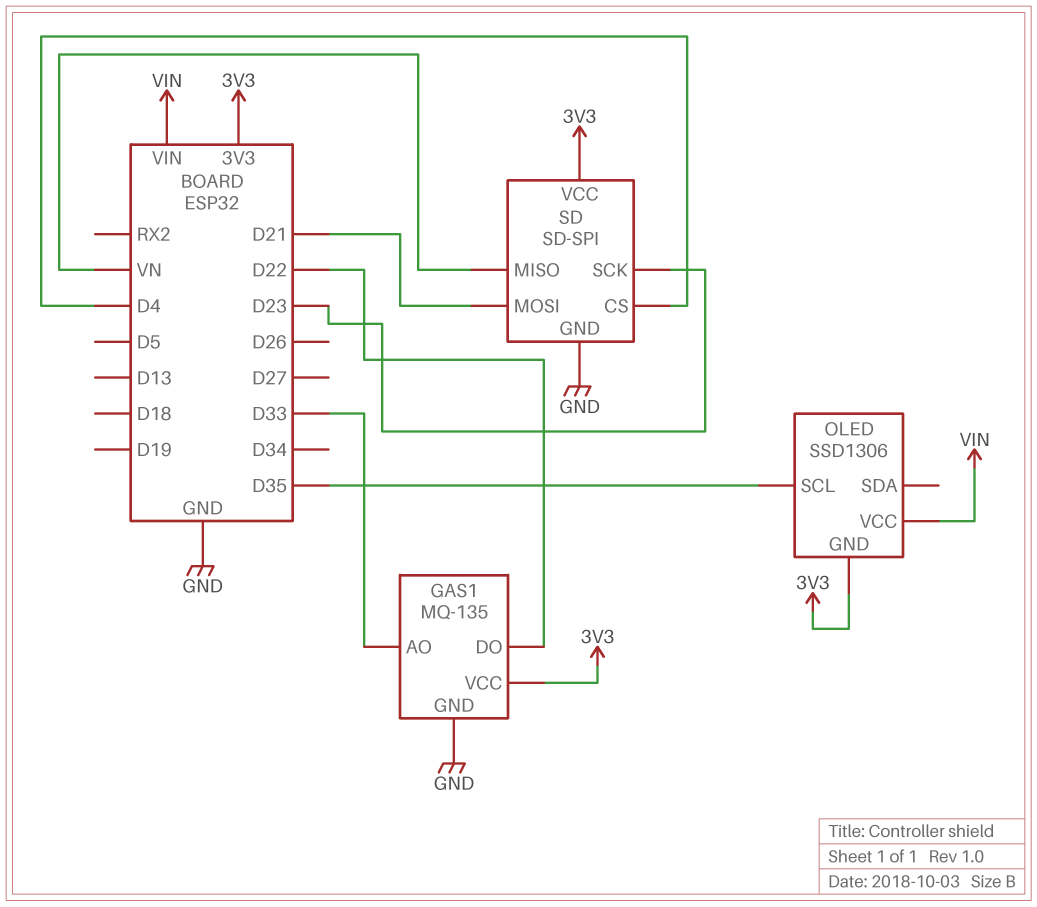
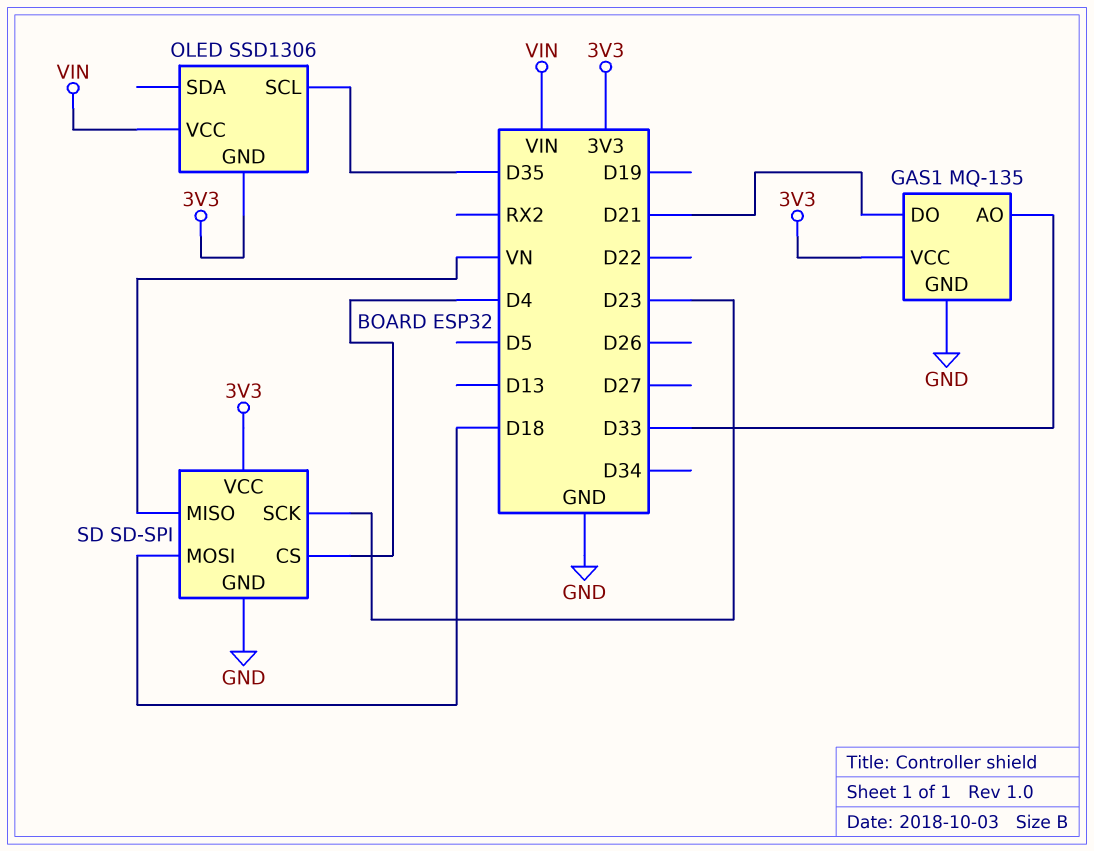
GAS1 pin DO: D22 -> D21
SD pin MOSI: D21 -> D18

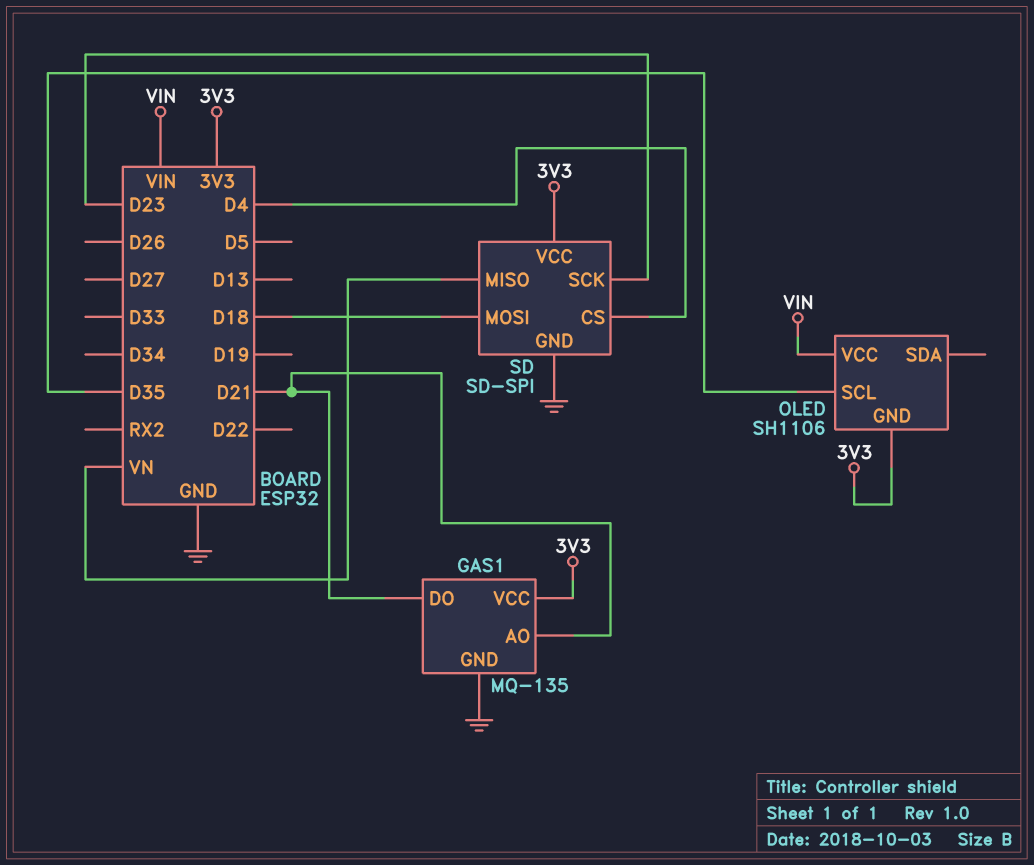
GAS1 pin AO: D33 -> D21
OLED: SSD1306 -> SH1106

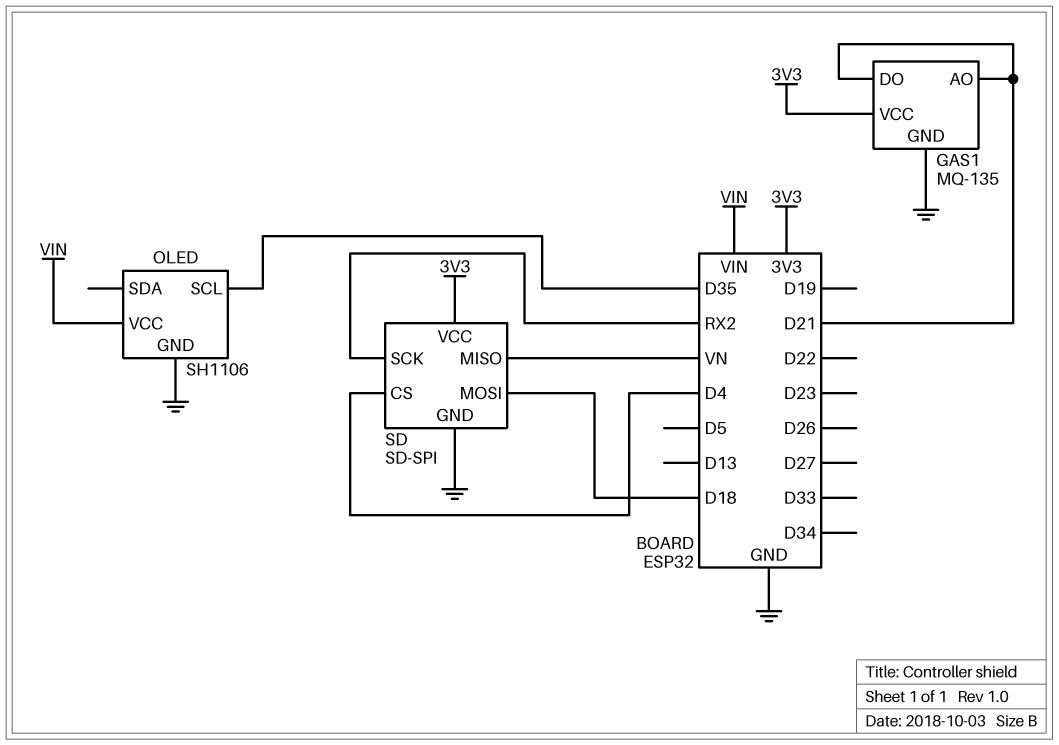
OLED pin GND: 3V3 -> GND
SD pin SCK: D23 -> RX2

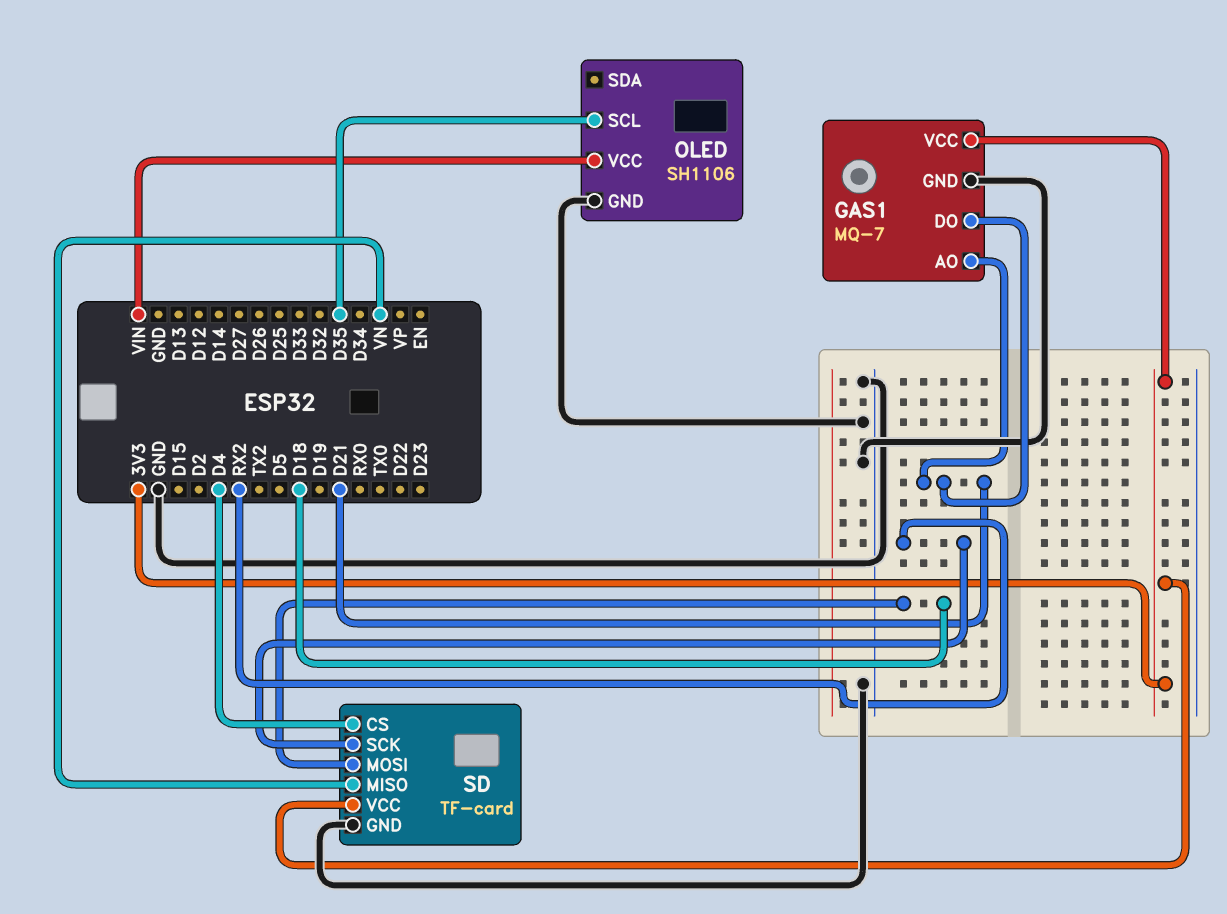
GAS1: MQ-135 -> MQ-7
SD: SD-SPI -> TF-card

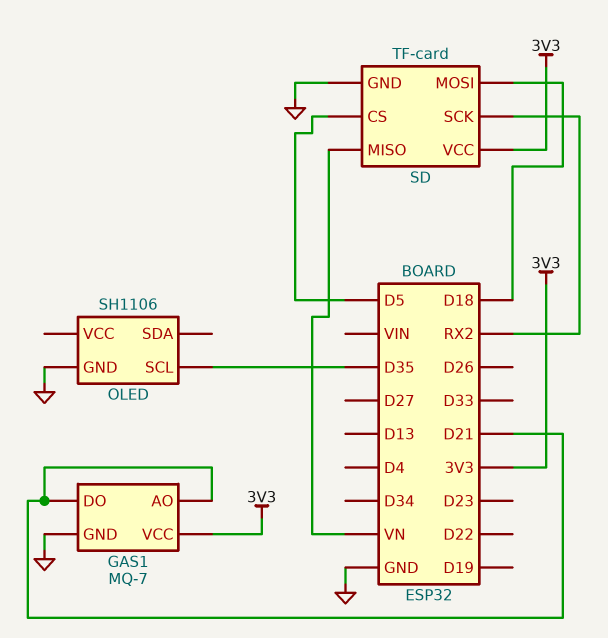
OLED pin VCC: VIN -> none
SD pin CS: D4 -> D5

